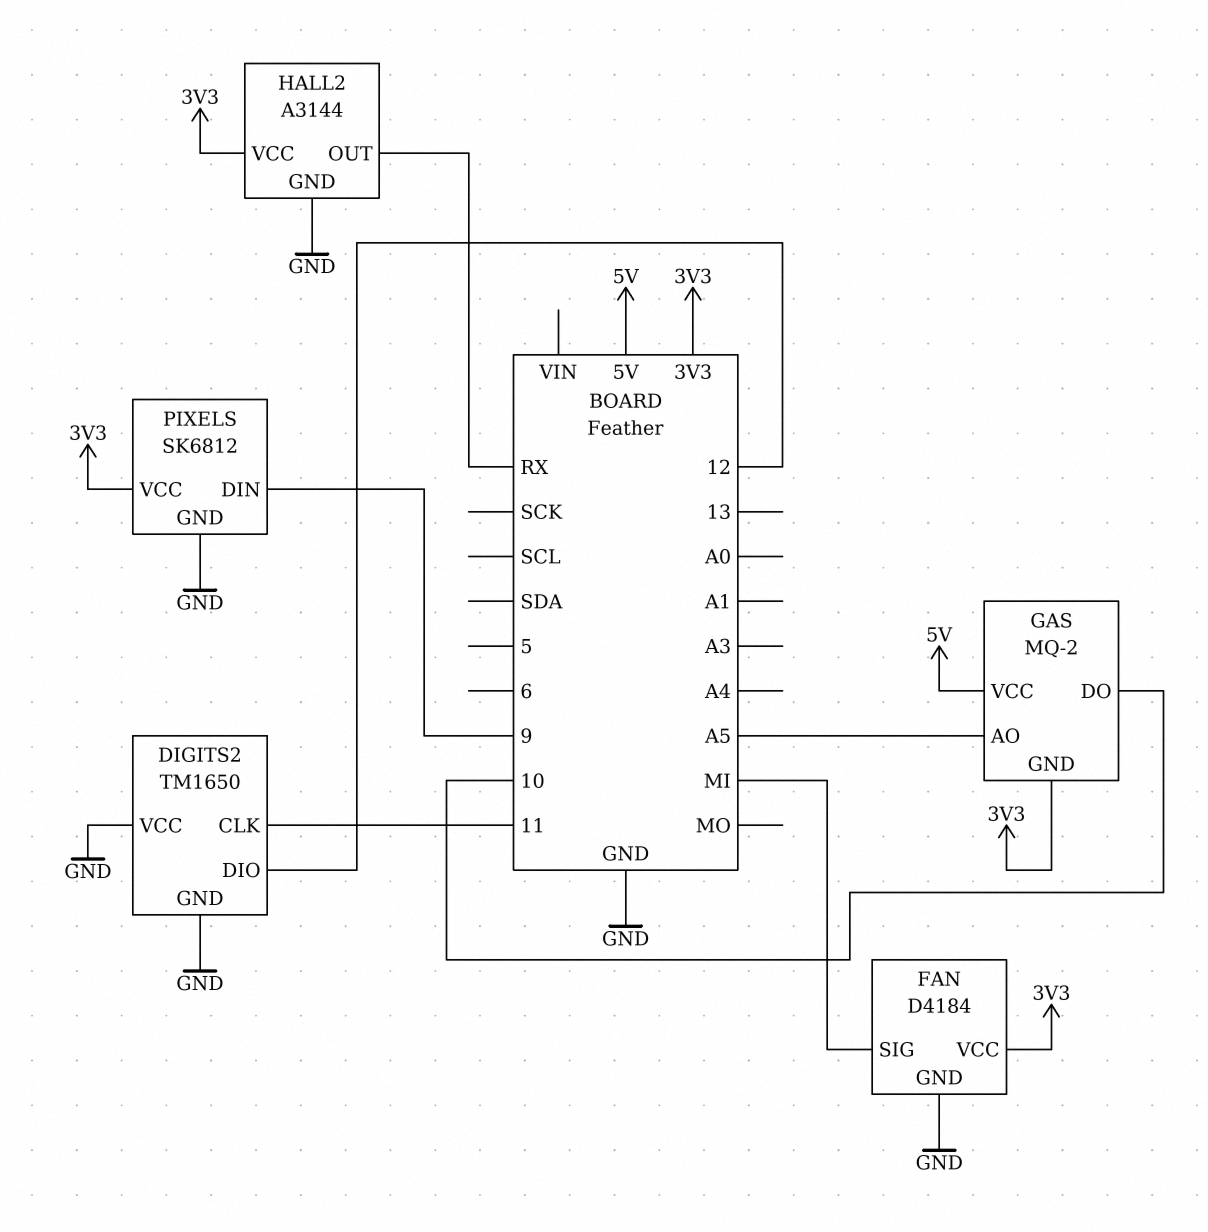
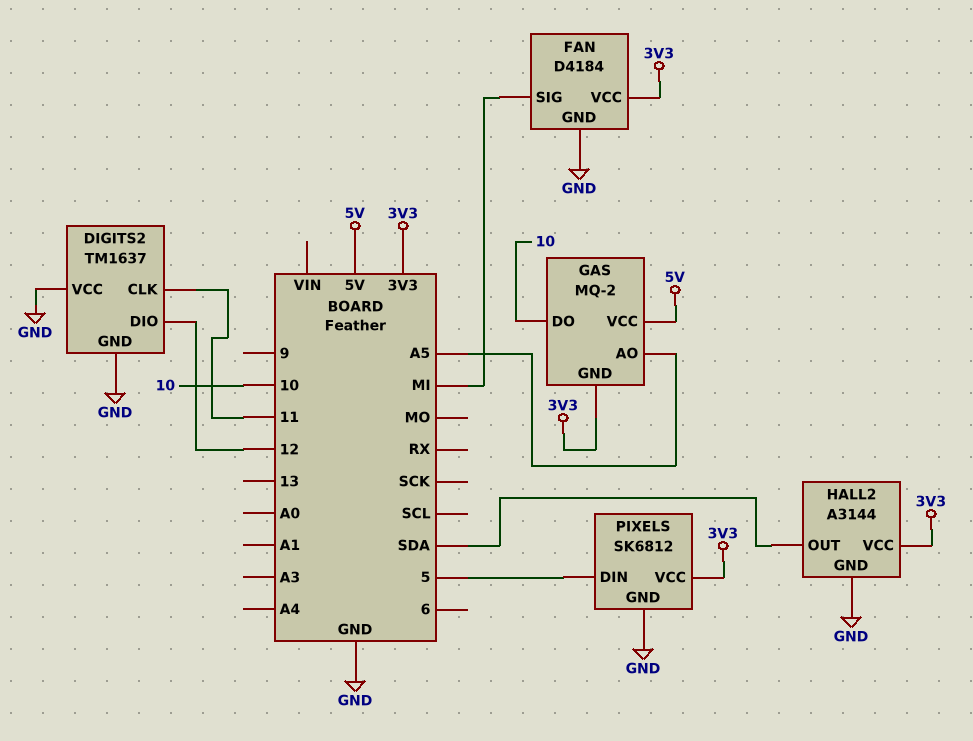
DIGITS2: TM1650 -> TM1637
HALL2 pin OUT: RX -> SDA
PIXELS pin DIN: 9 -> 5

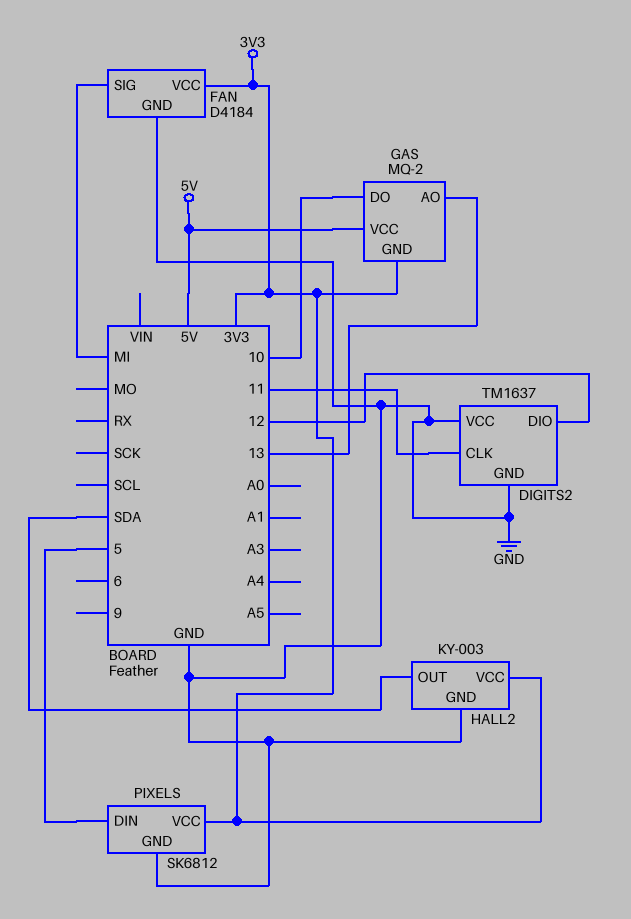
GAS pin AO: A5 -> 13
HALL2: A3144 -> KY-003

